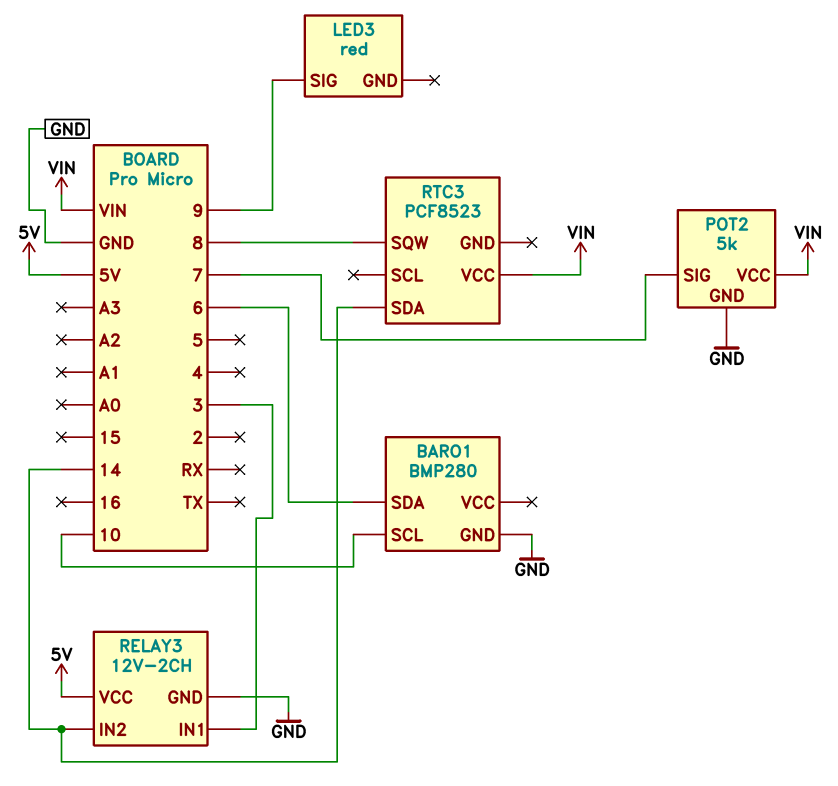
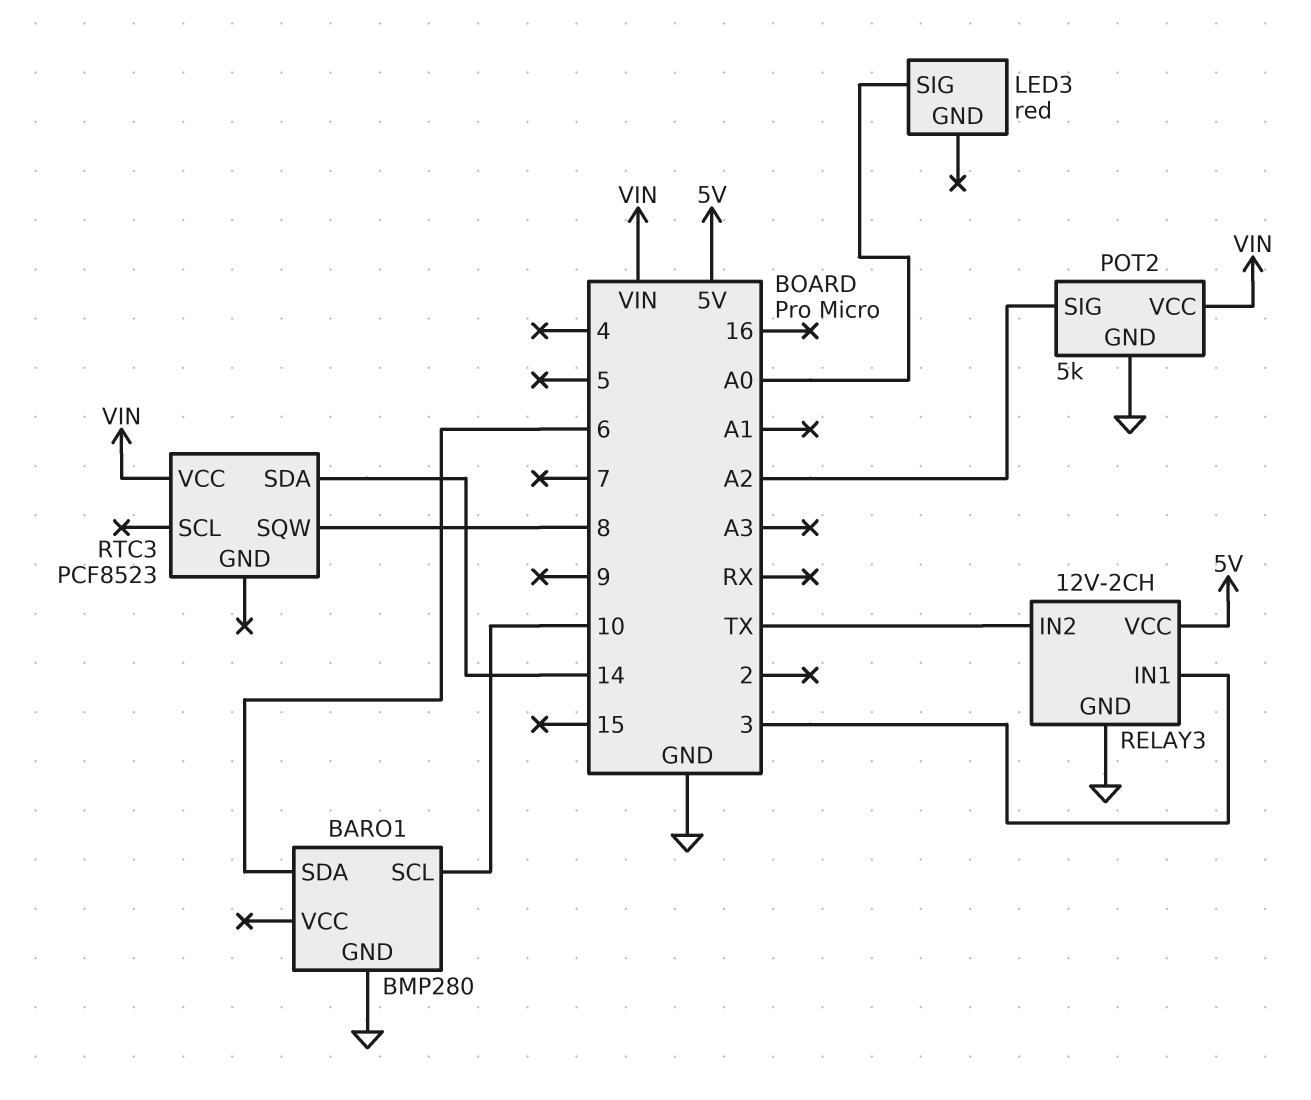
LED3 pin SIG: 9 -> A0
POT2 pin SIG: 7 -> A2
RELAY3 pin IN2: 14 -> TX

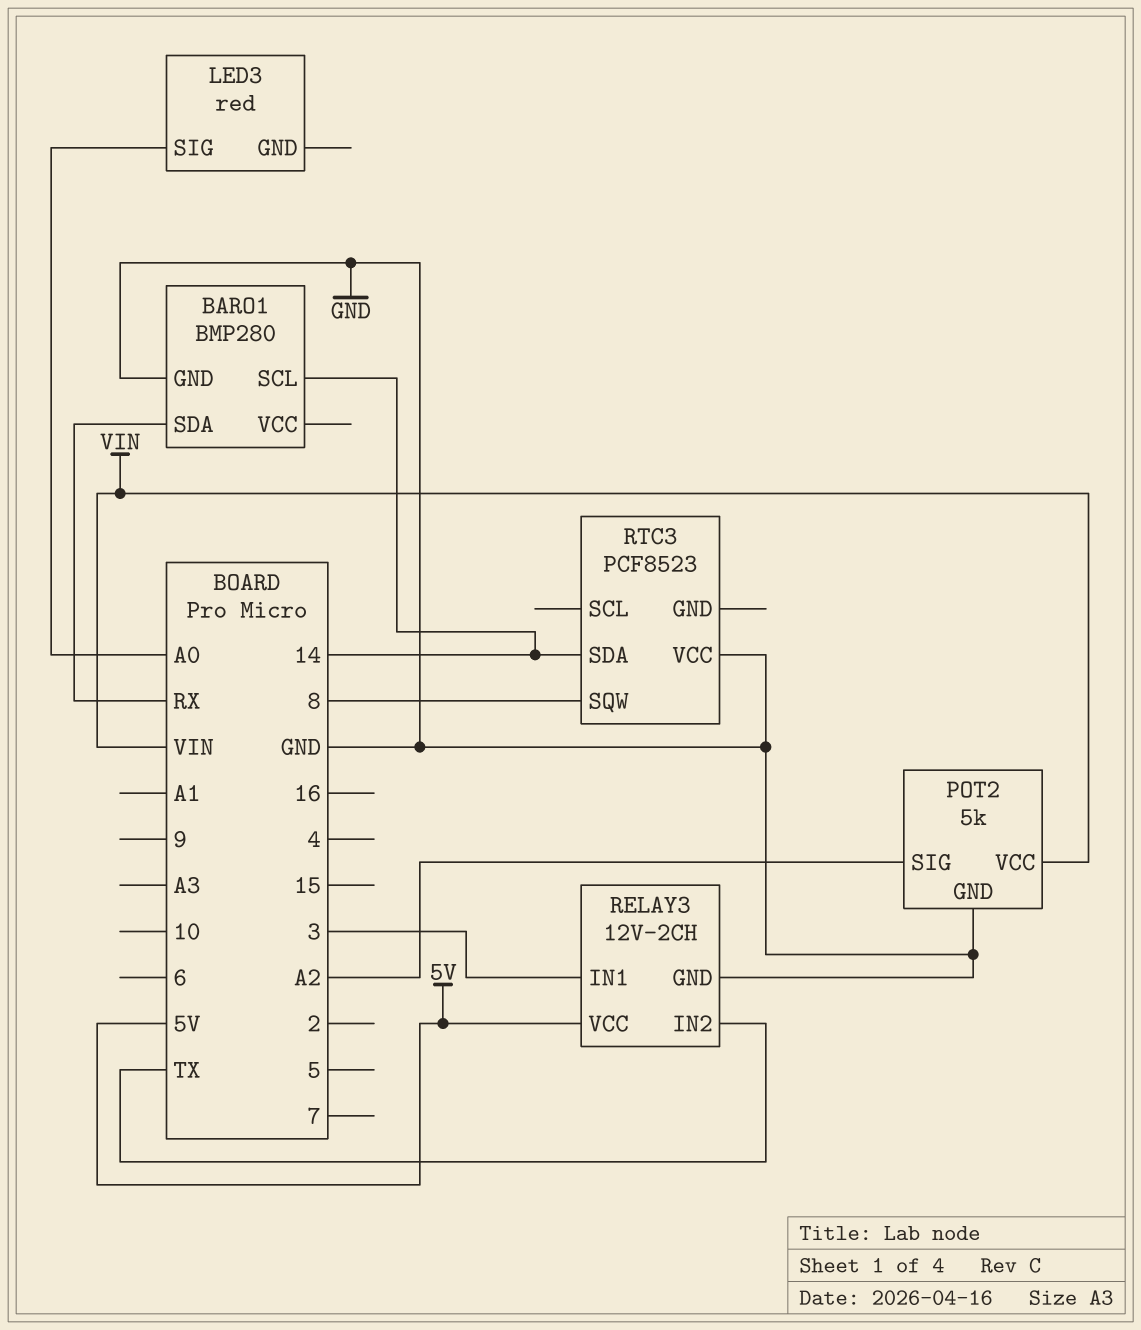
BARO1 pin SCL: 10 -> 14
BARO1 pin SDA: 6 -> RX
RTC3 pin VCC: VIN -> GND

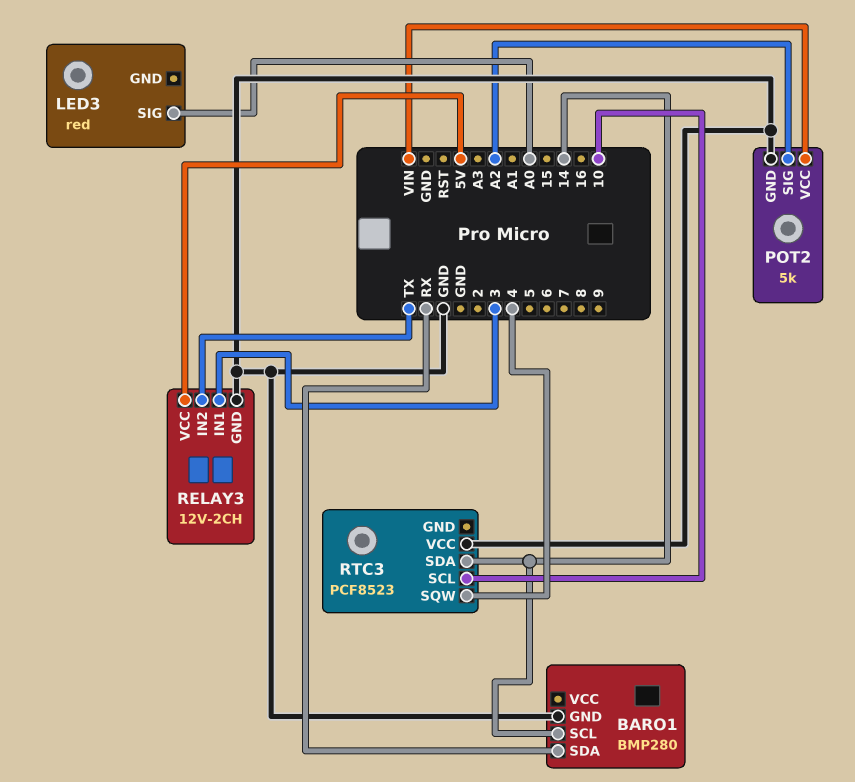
RTC3 pin SCL: none -> 10
RTC3 pin SQW: 8 -> 4

